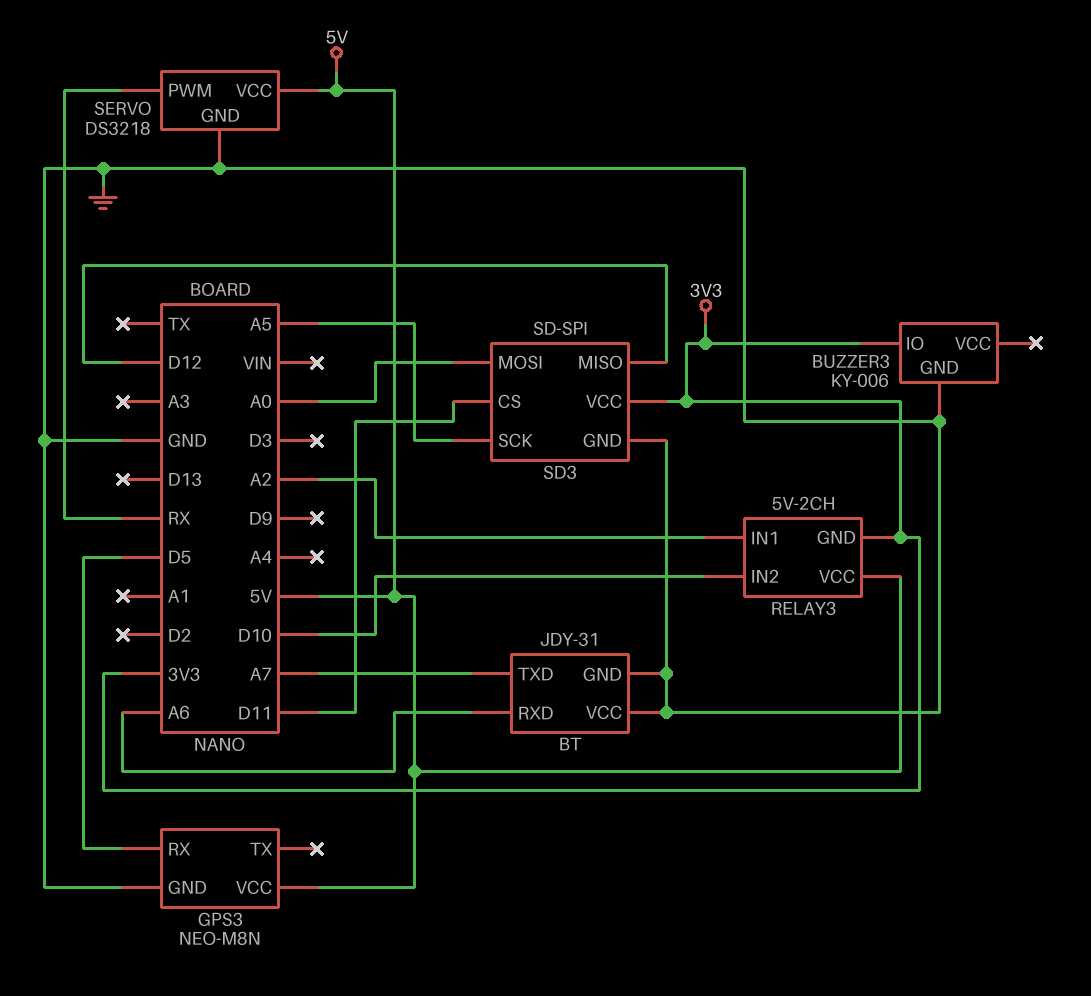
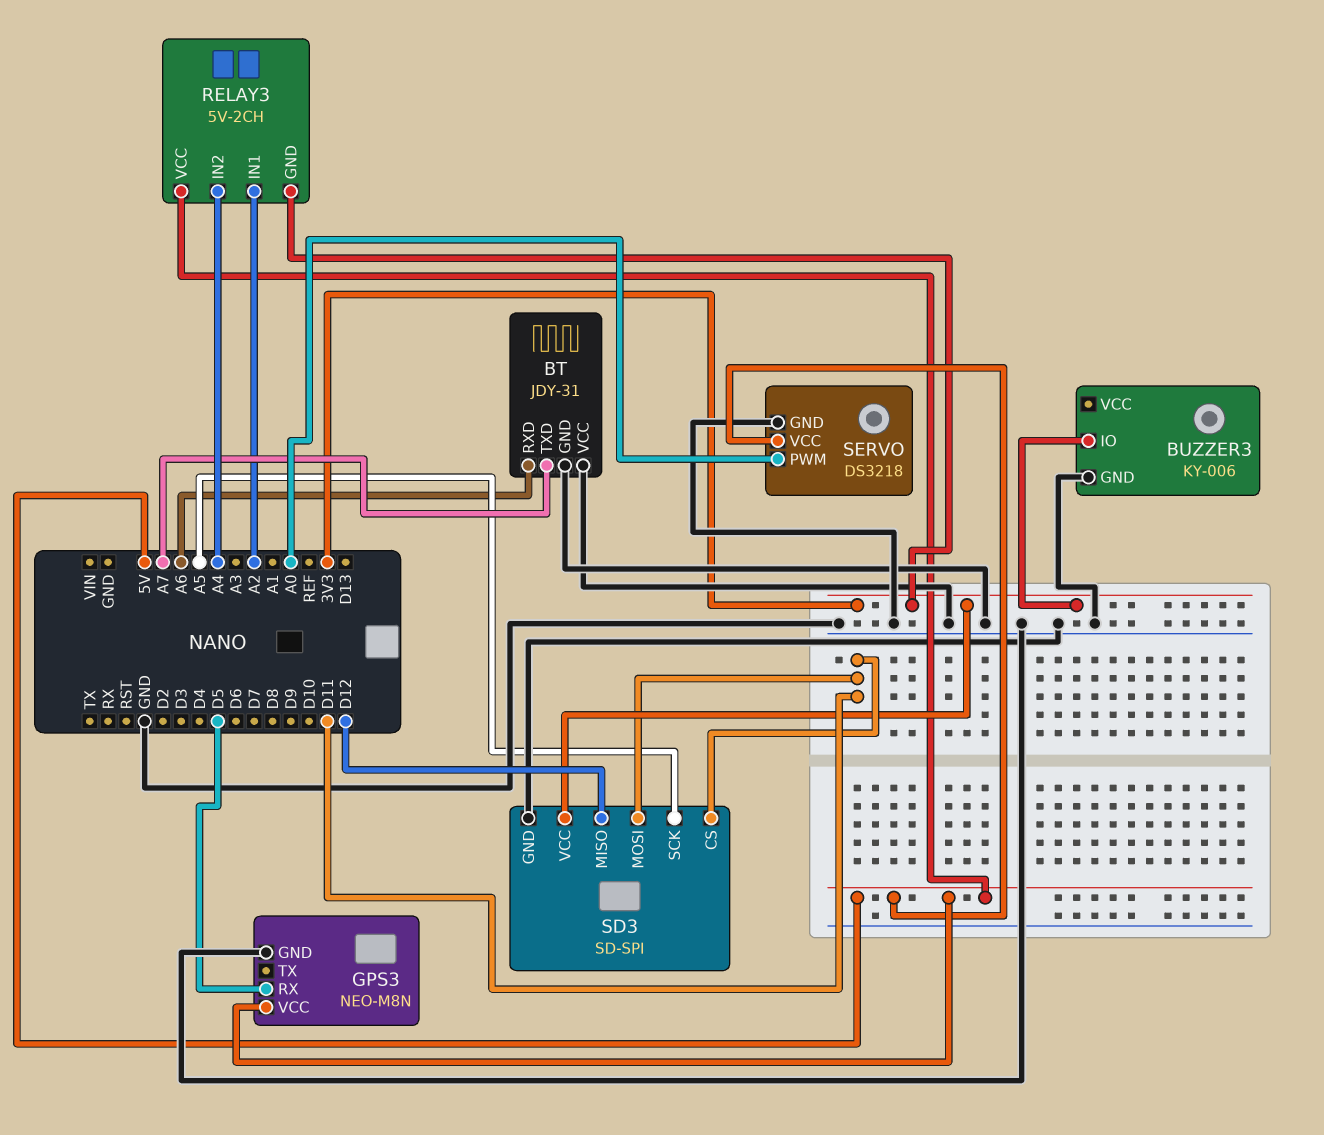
RELAY3 pin IN2: D10 -> A4
SD3 pin MOSI: A0 -> D11
SERVO pin PWM: RX -> A0

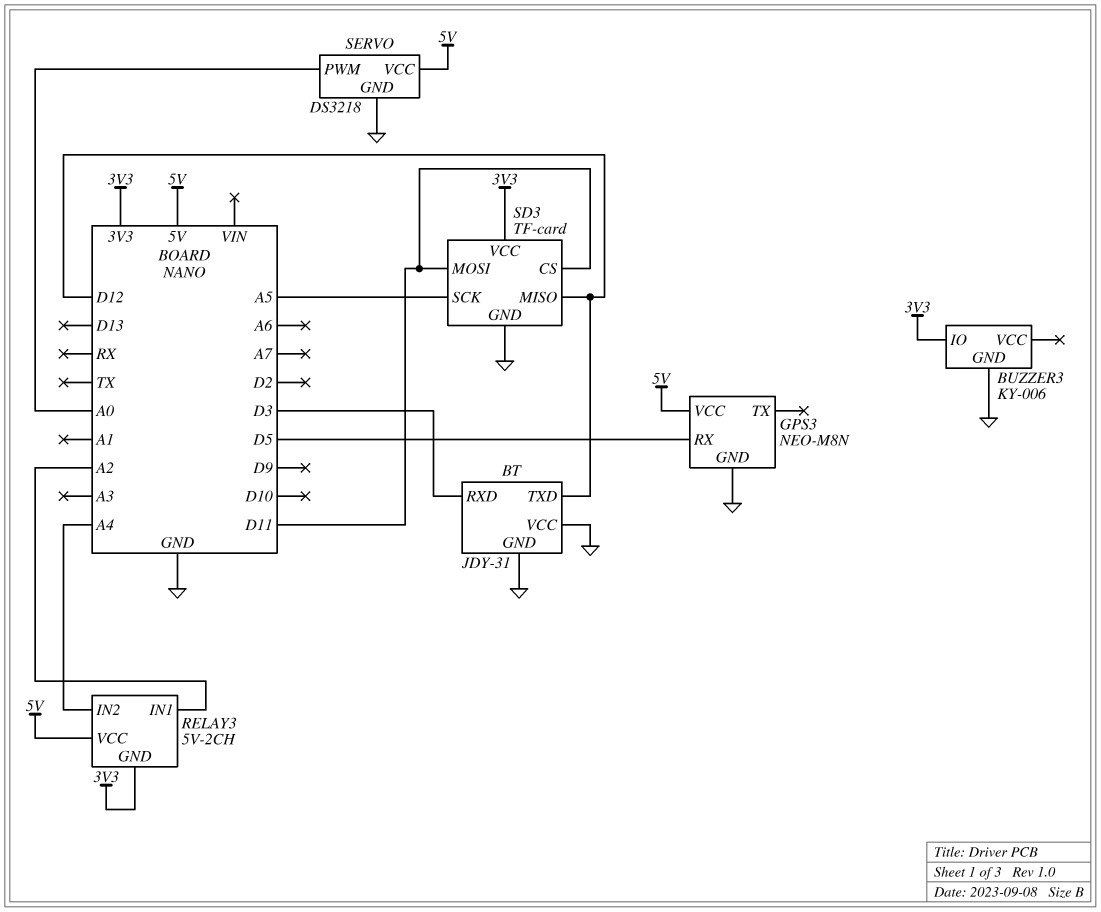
BT pin RXD: A6 -> D3
BT pin TXD: A7 -> D12
SD3: SD-SPI -> TF-card

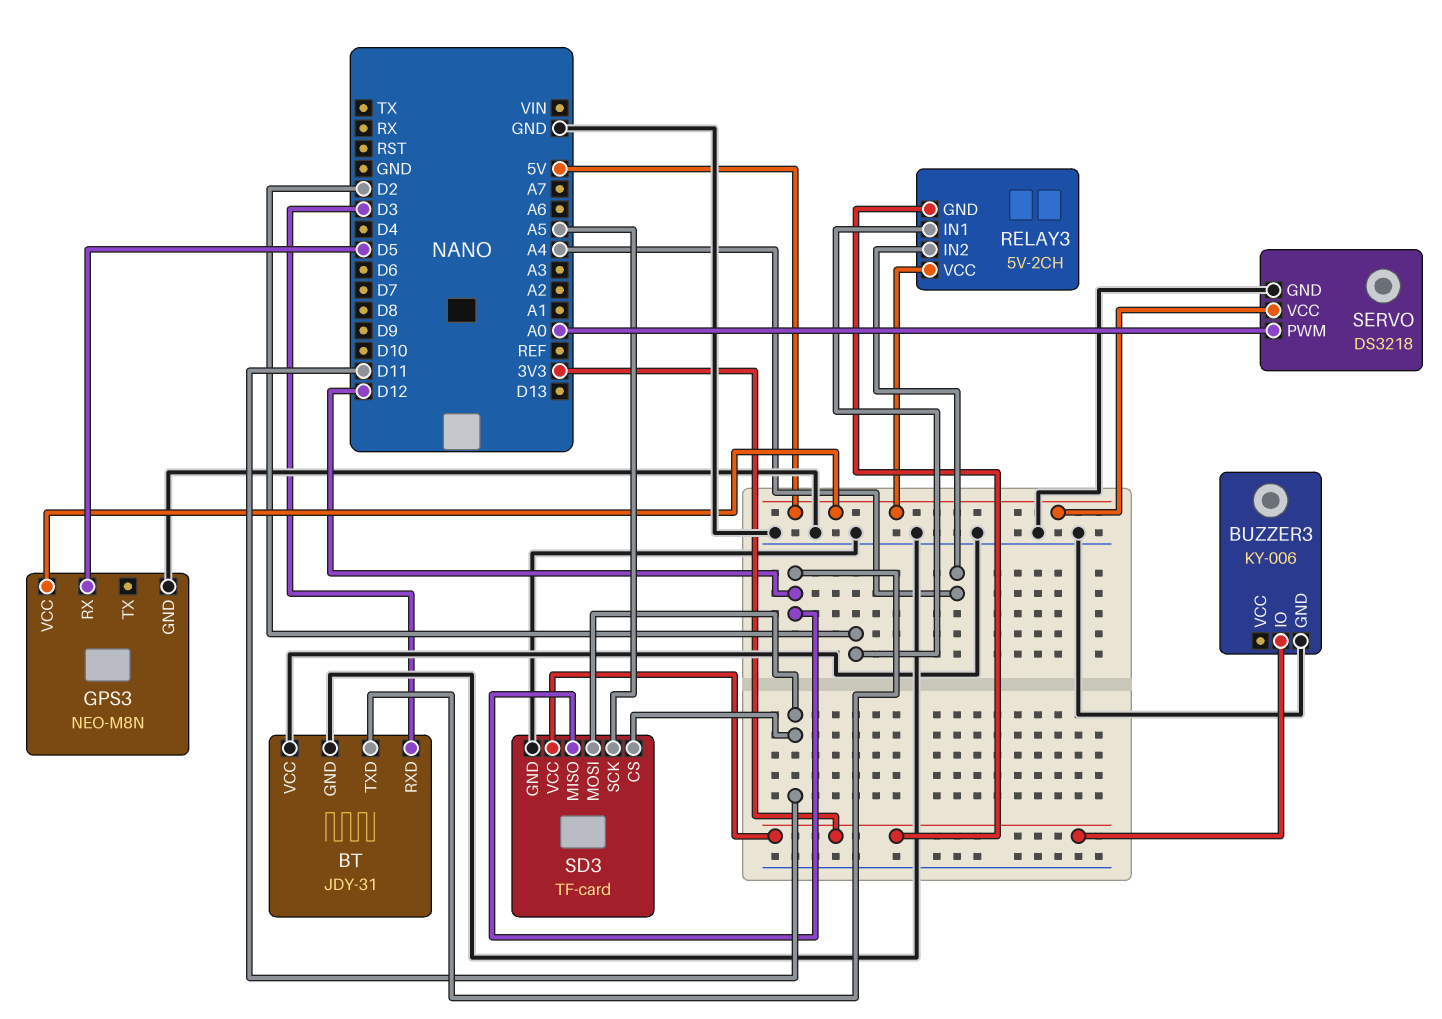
RELAY3 pin IN1: A2 -> D2

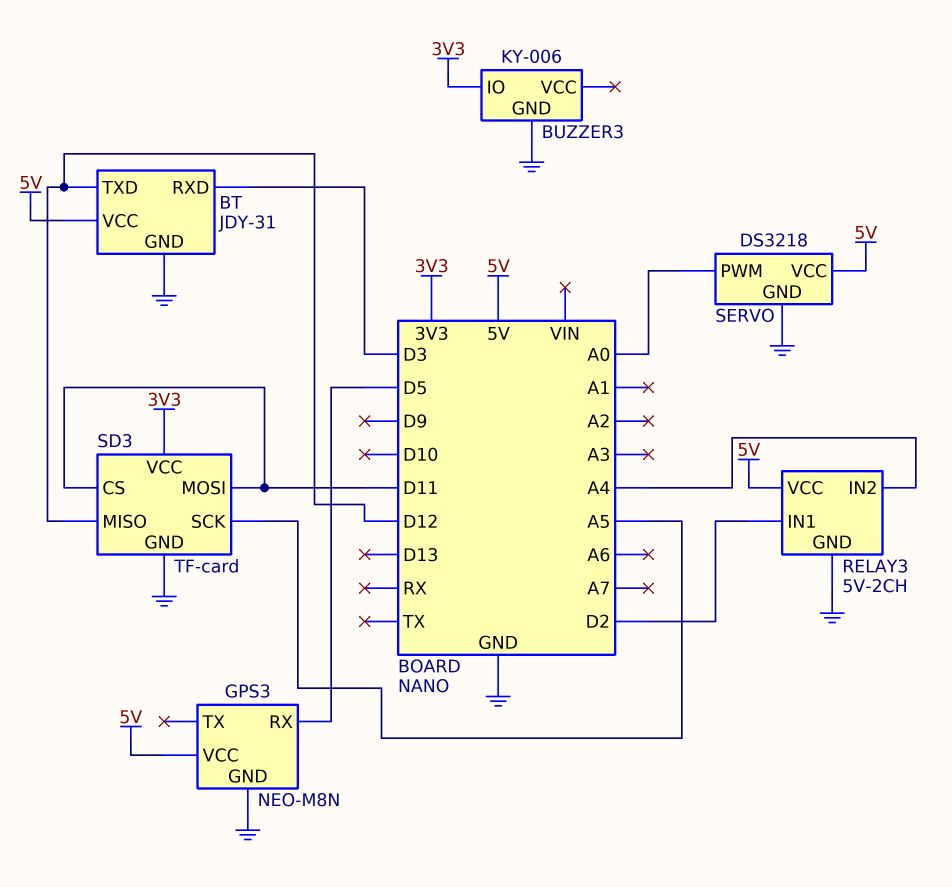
BT pin VCC: GND -> 5V
RELAY3 pin GND: 3V3 -> GND

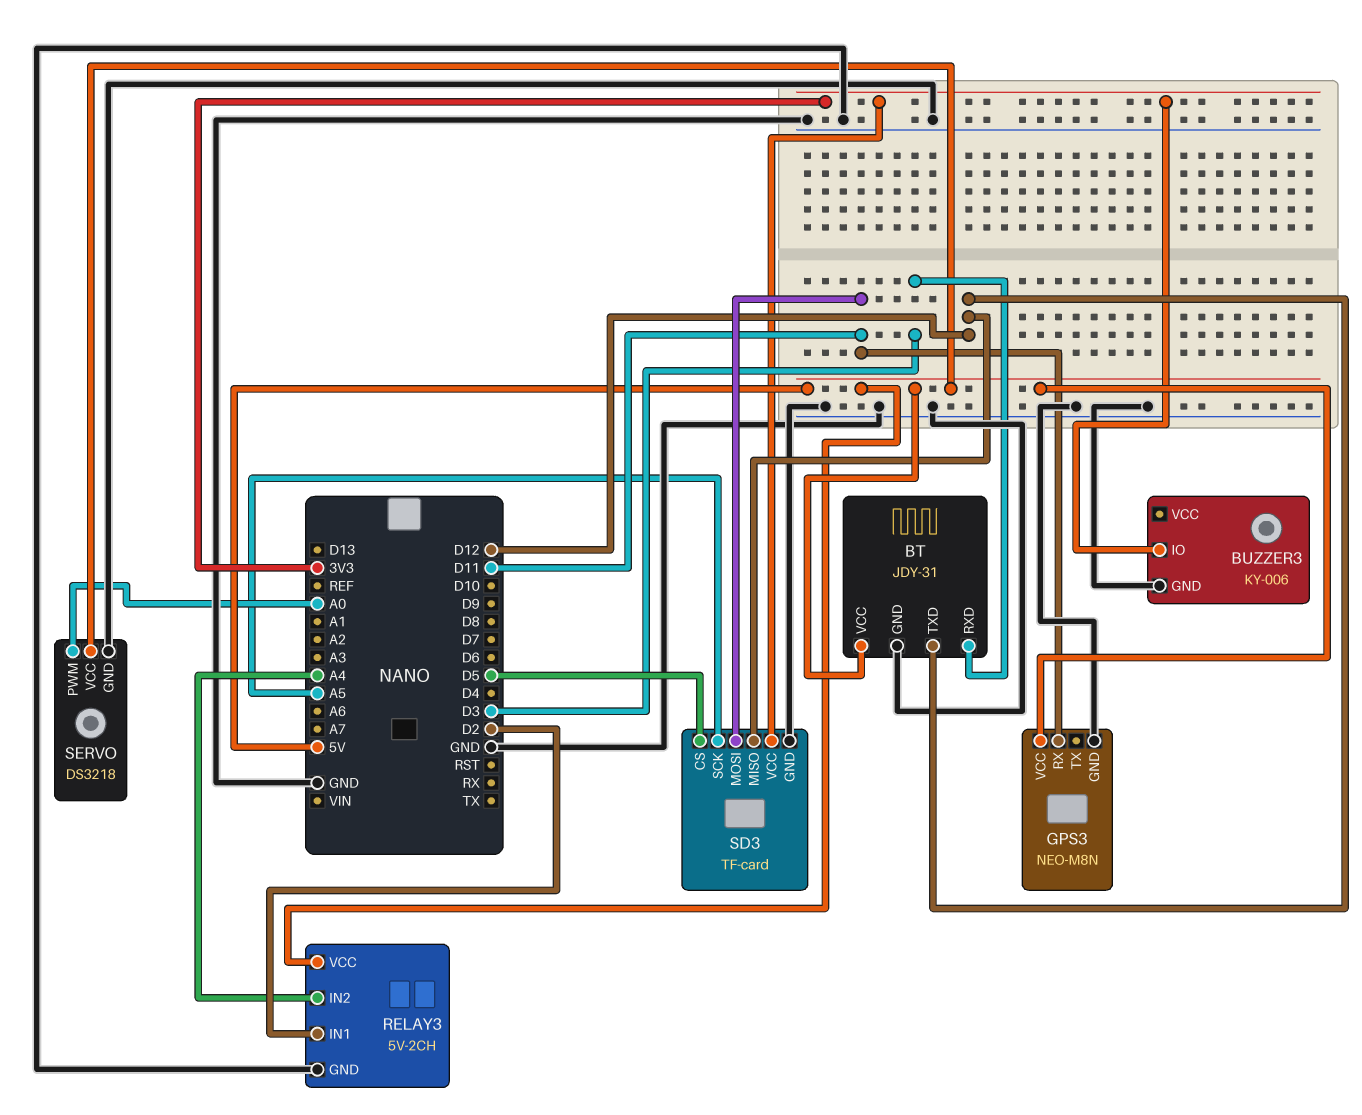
GPS3 pin RX: D5 -> D11
SD3 pin CS: D11 -> D5

